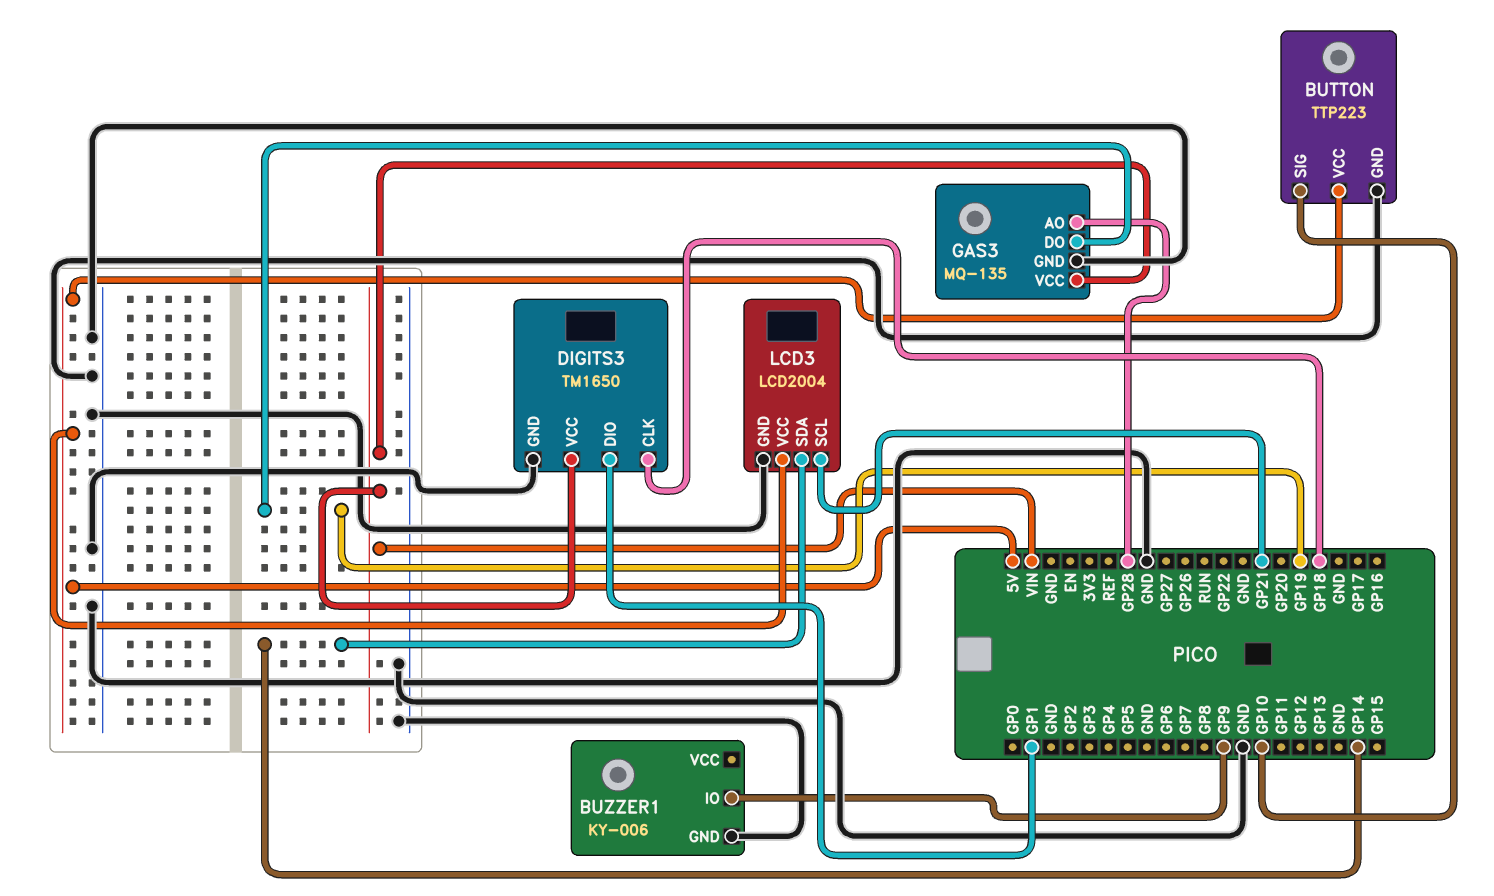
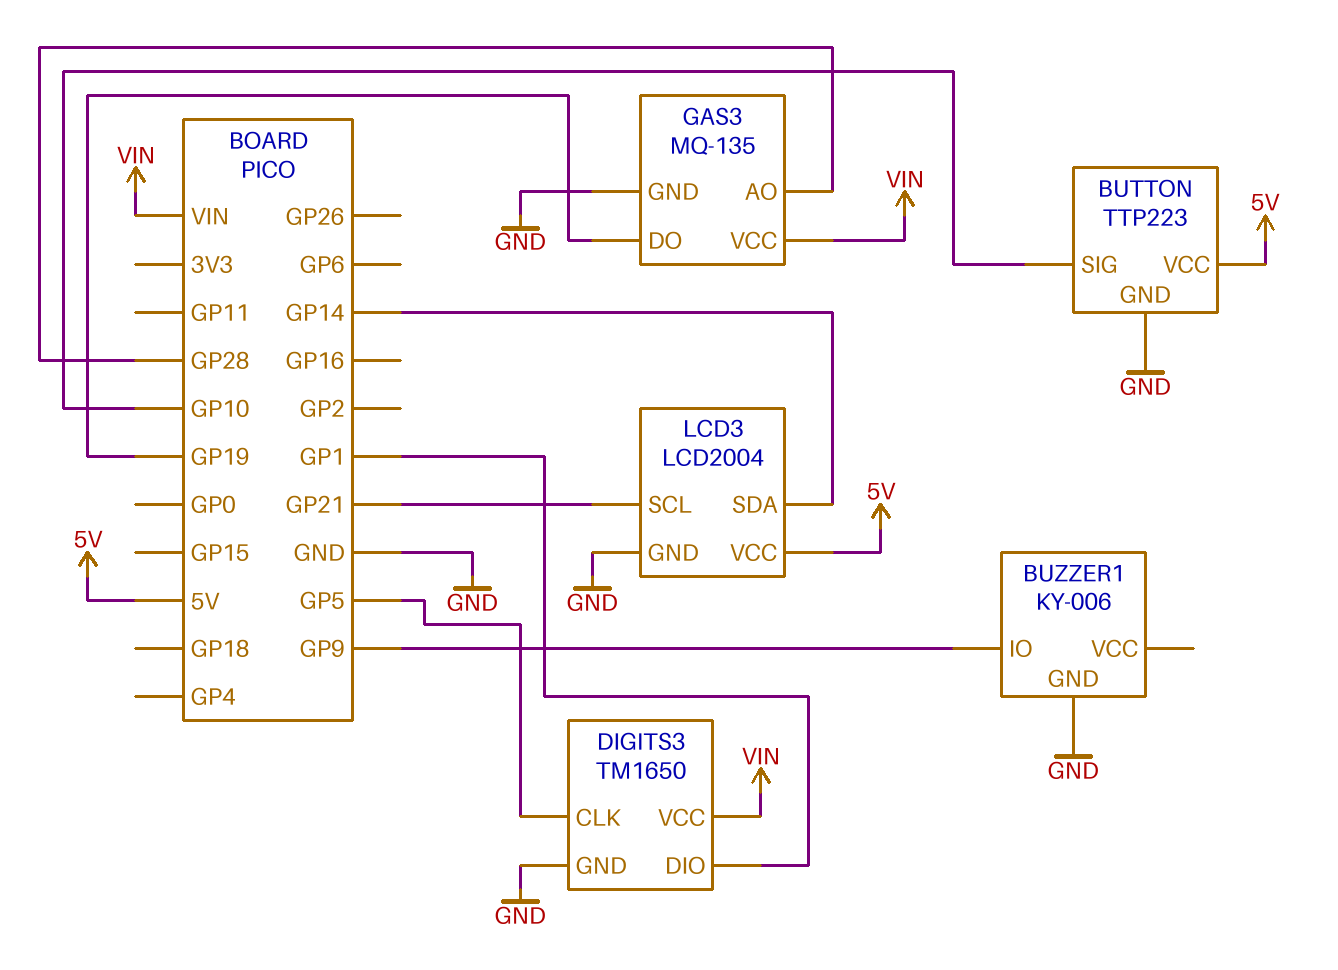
DIGITS3 pin CLK: GP18 -> GP5

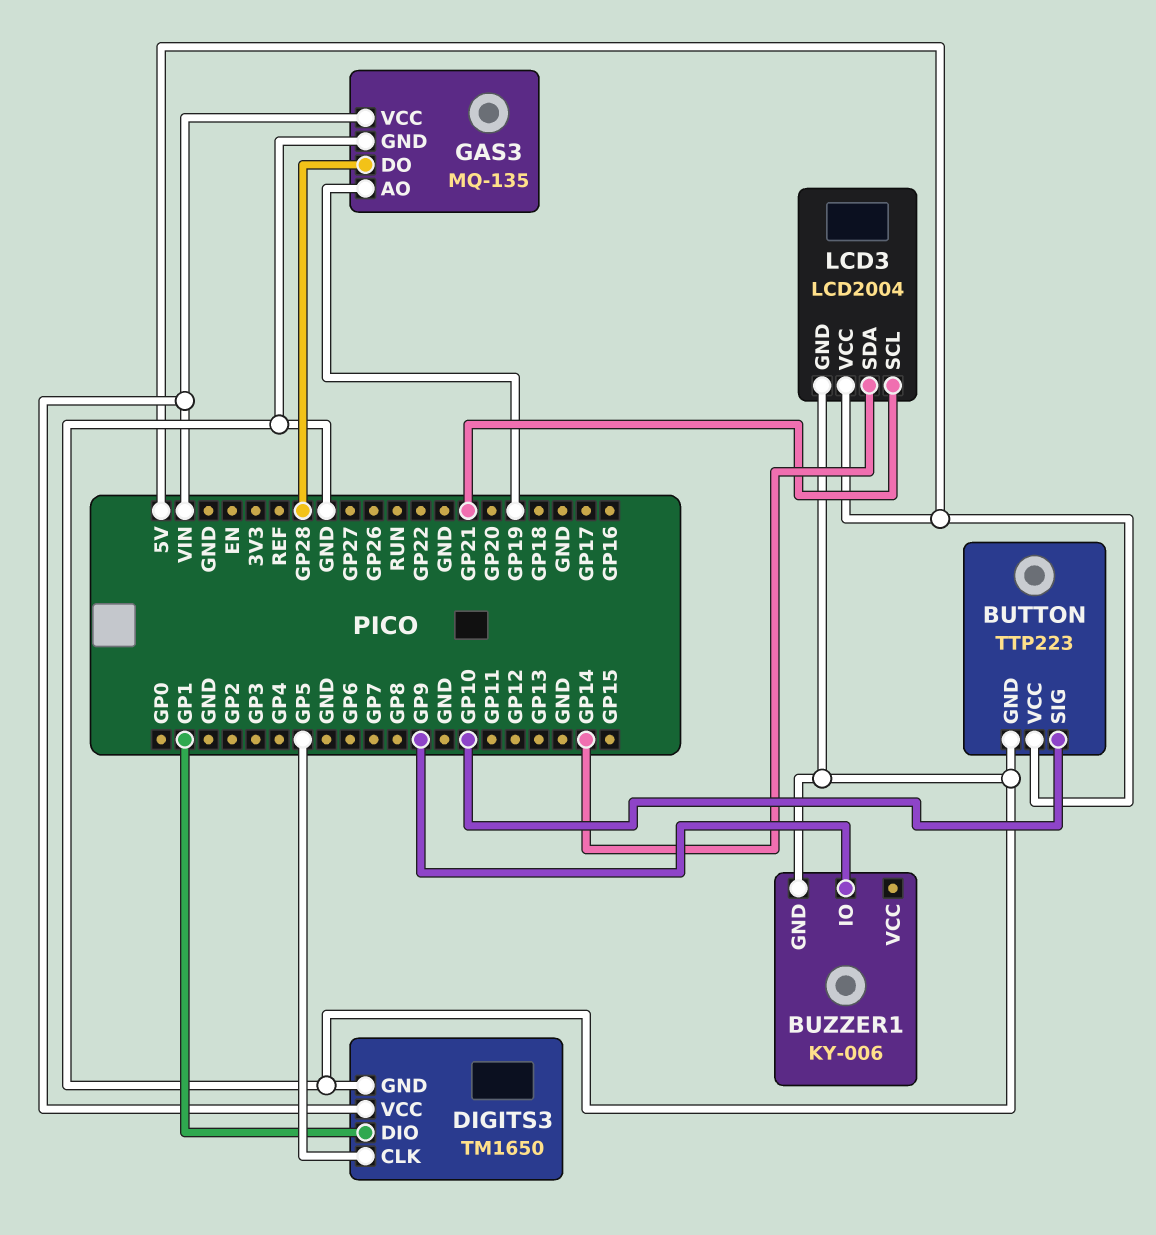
GAS3 pin AO: GP28 -> GP19
GAS3 pin DO: GP19 -> GP28

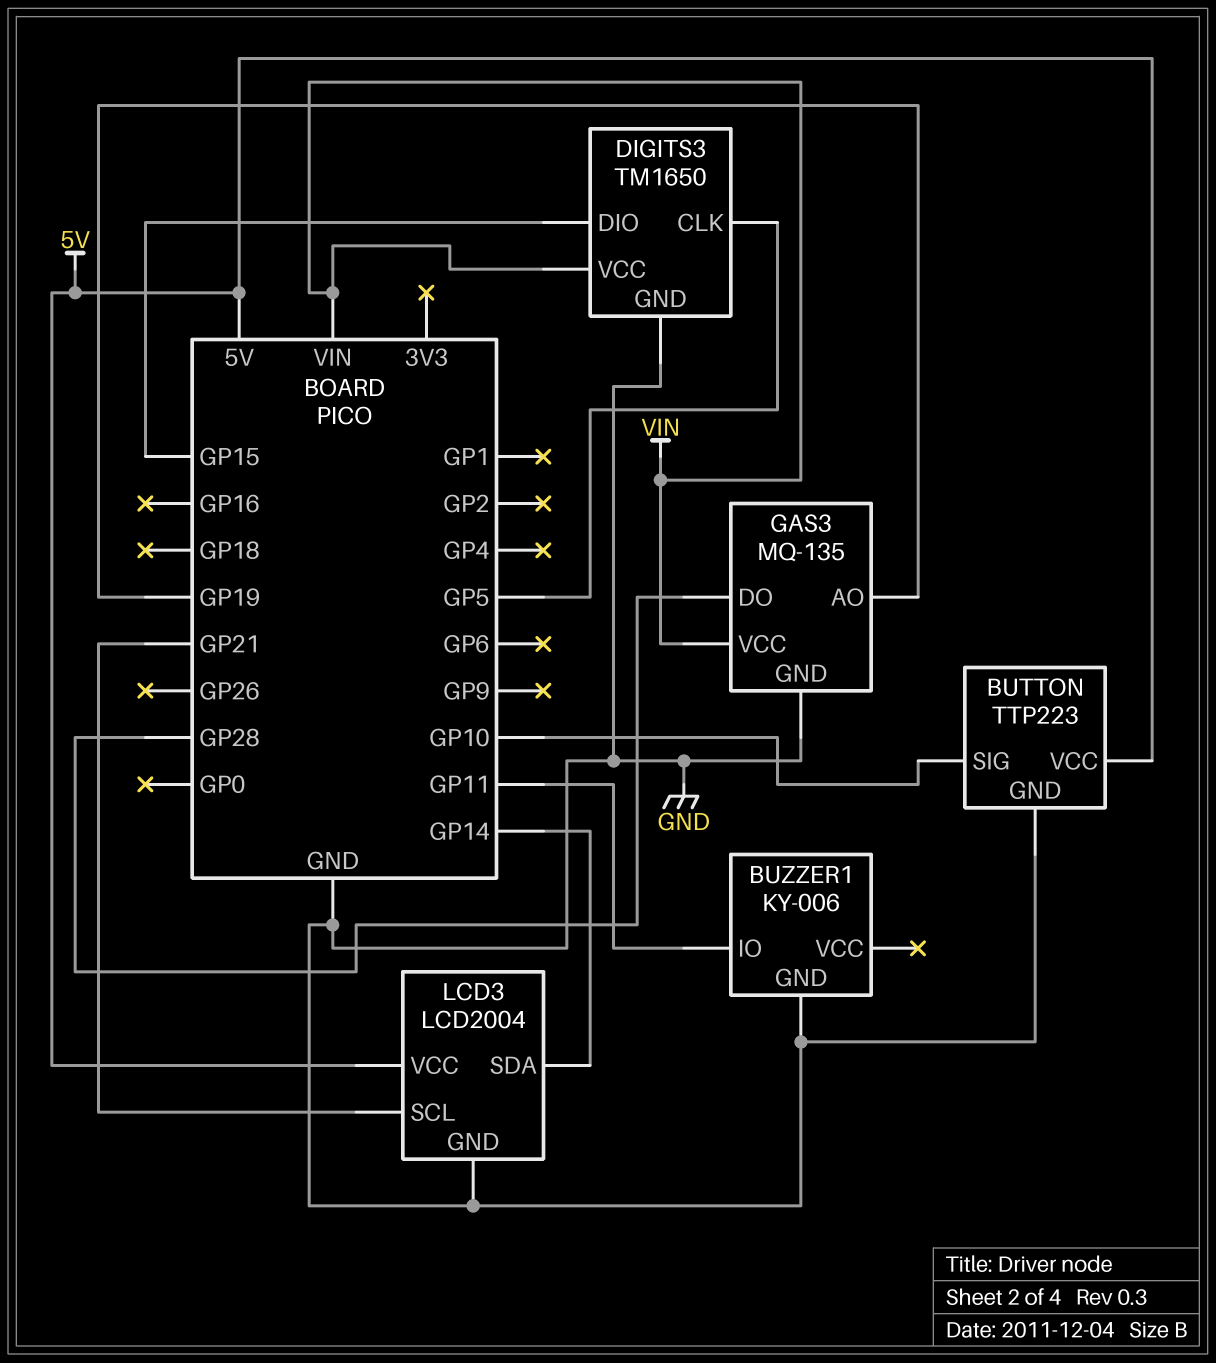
BUZZER1 pin IO: GP9 -> GP11
DIGITS3 pin DIO: GP1 -> GP15

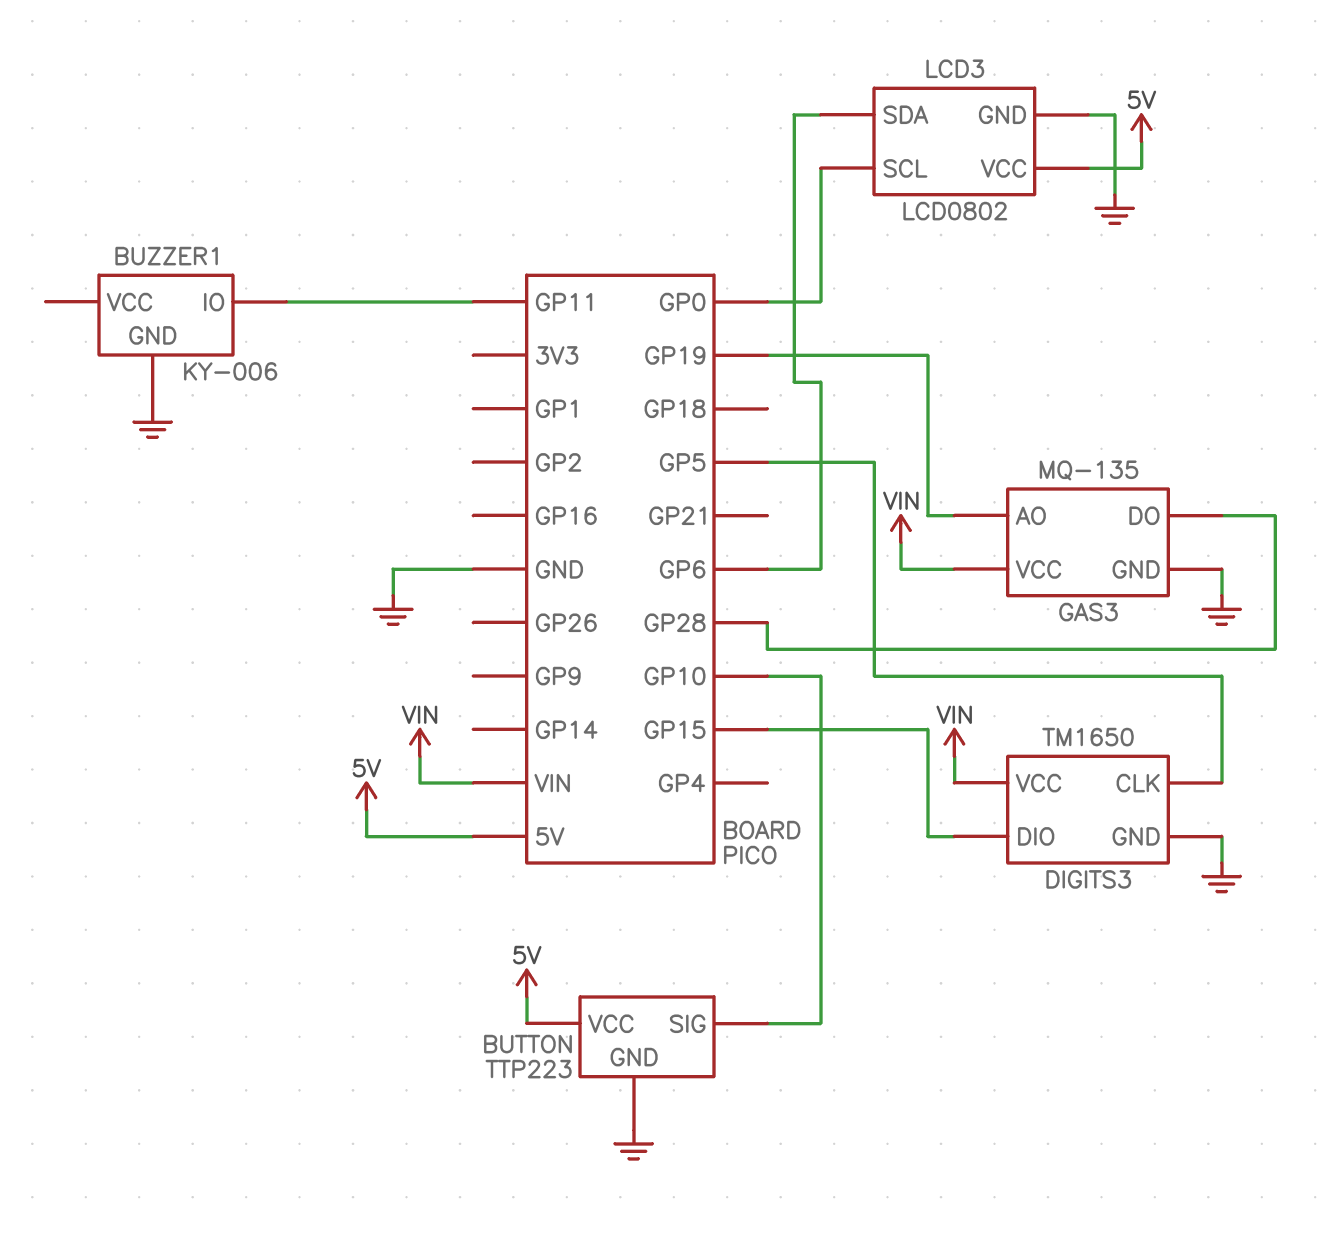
LCD3: LCD2004 -> LCD0802
LCD3 pin SCL: GP21 -> GP0
LCD3 pin SDA: GP14 -> GP6

